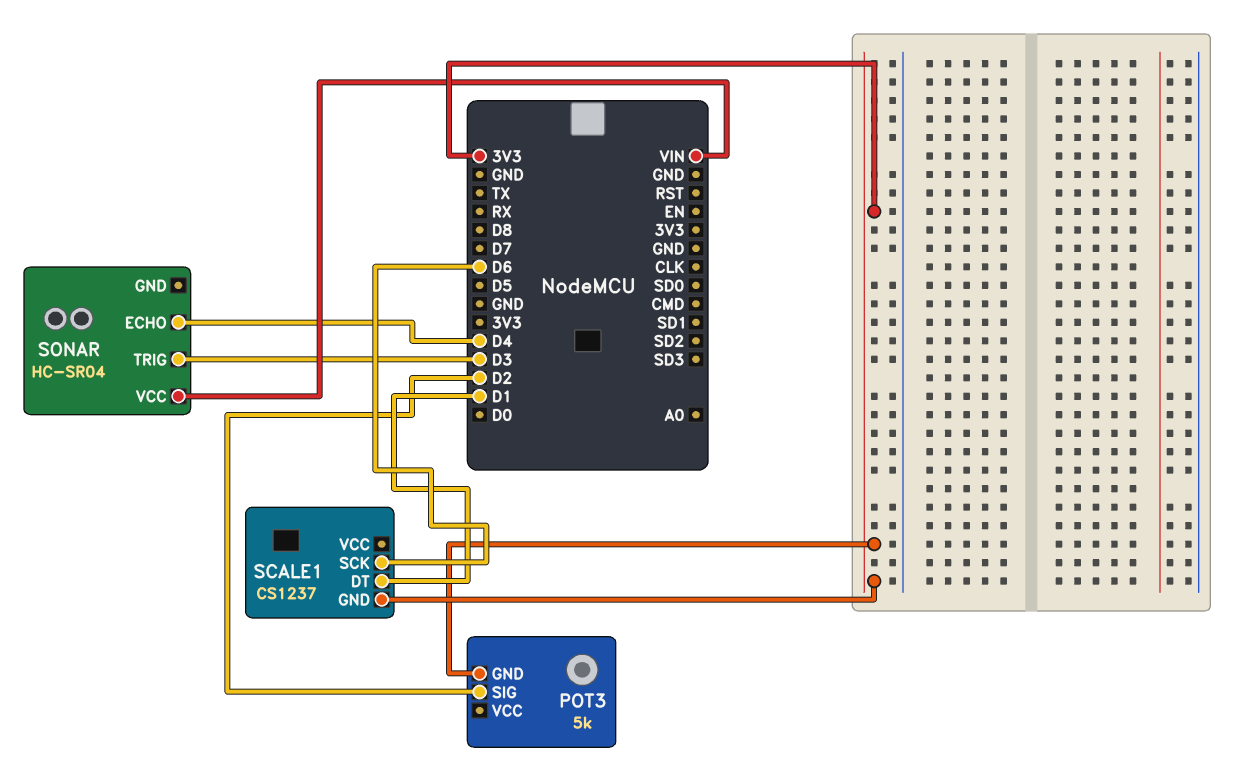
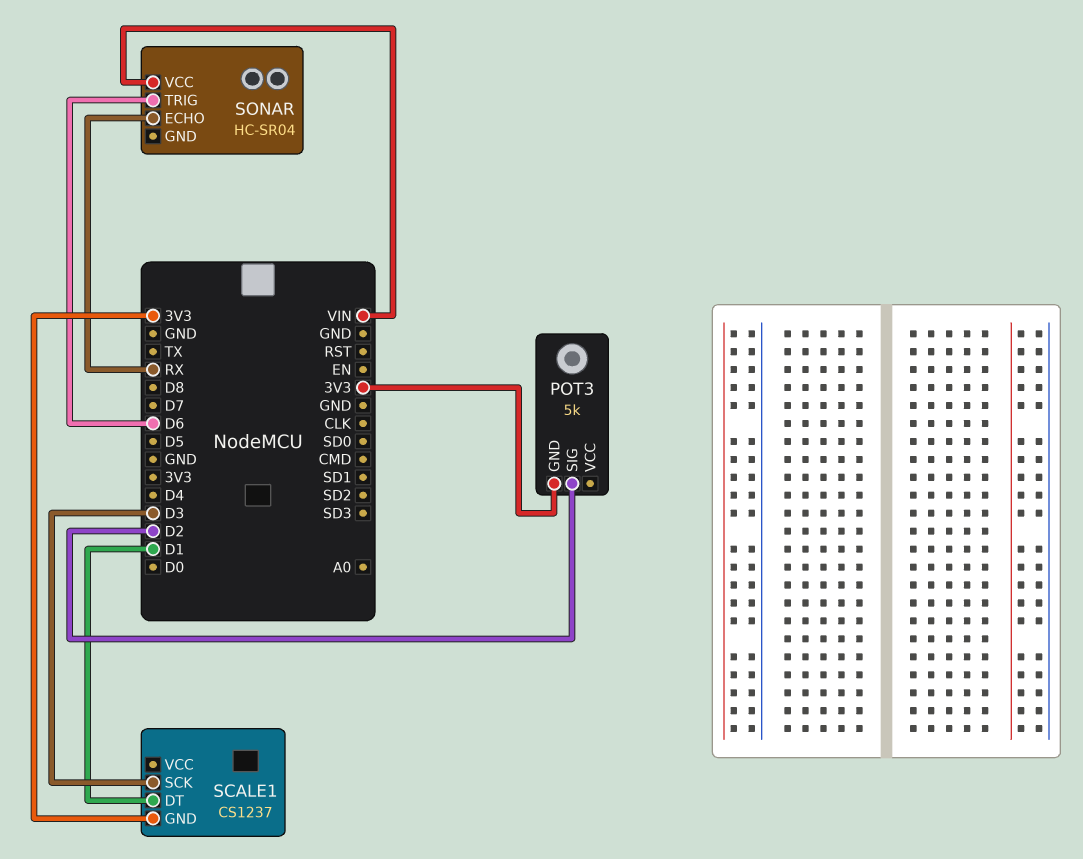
SCALE1 pin SCK: D6 -> D3
SONAR pin ECHO: D4 -> RX
SONAR pin TRIG: D3 -> D6

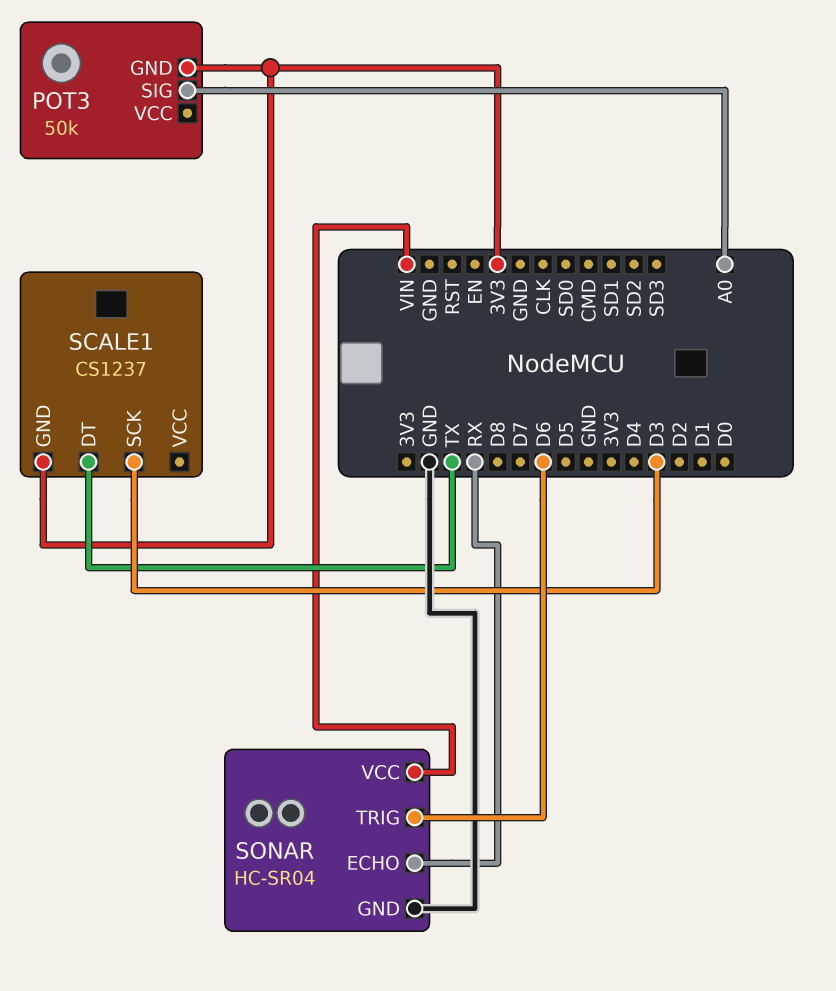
POT3: 5k -> 50k
POT3 pin SIG: D2 -> A0
SCALE1 pin DT: D1 -> TX
SONAR pin GND: none -> GND

